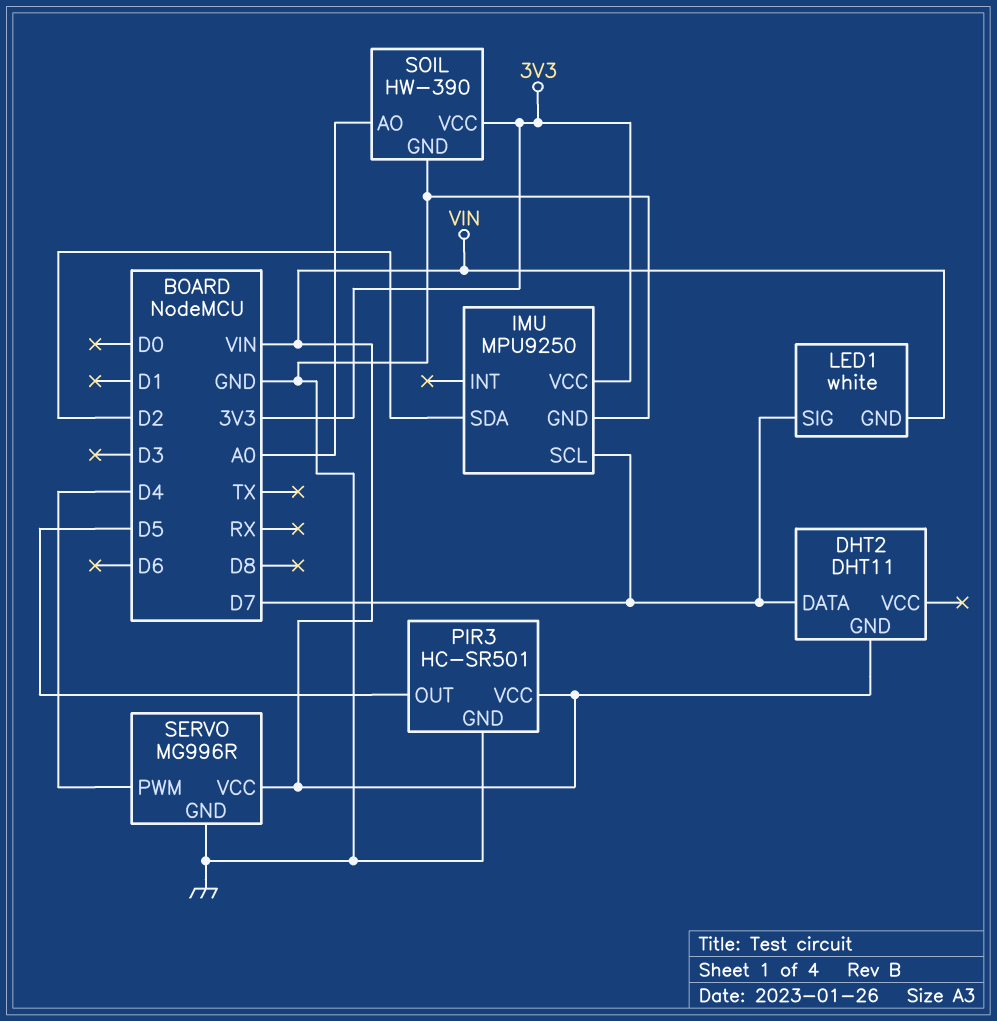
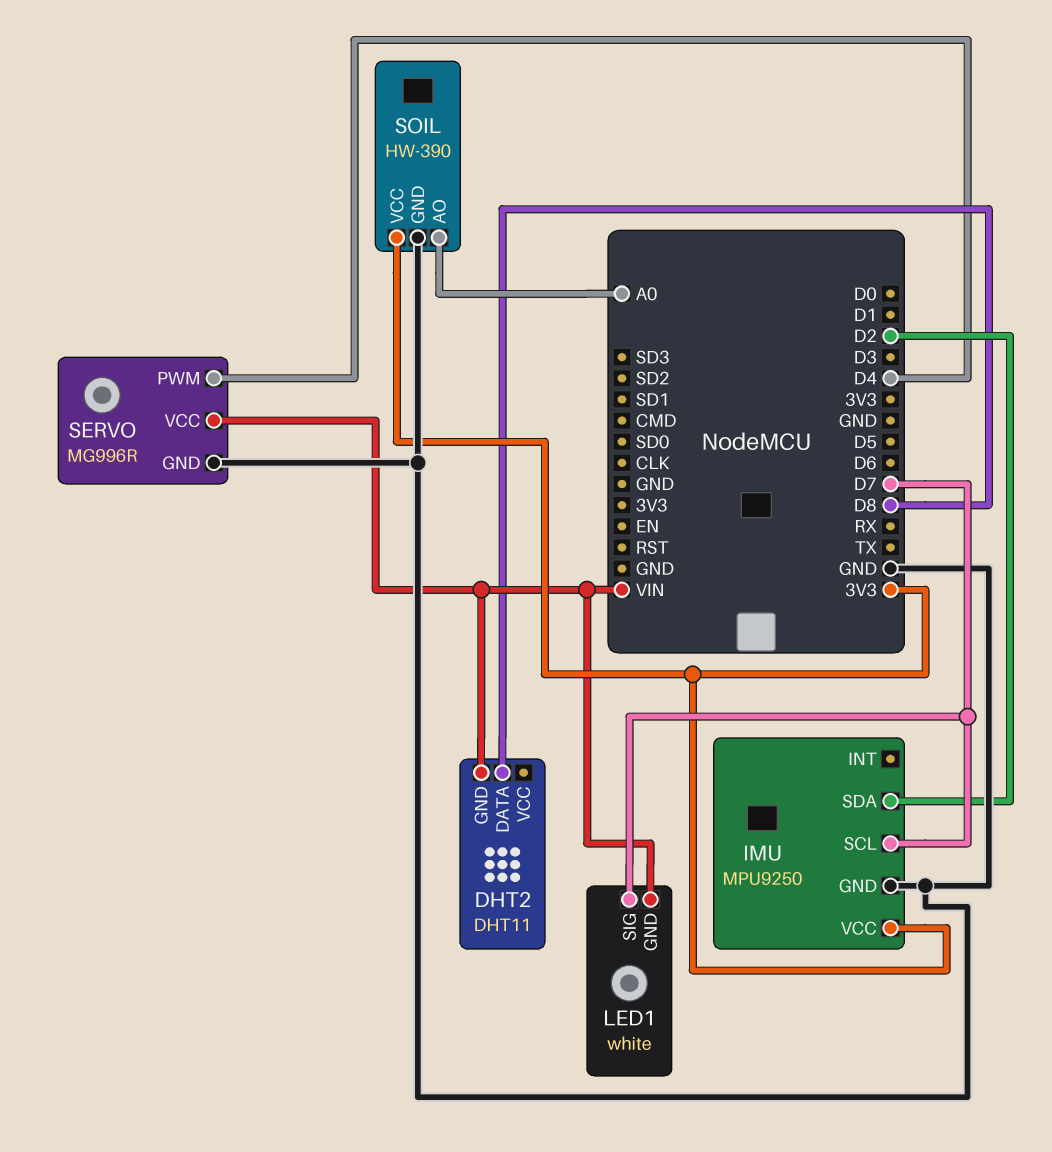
DHT2 pin DATA: D7 -> D8
PIR3: HC-SR501 -> none
PIR3 pin GND: GND -> none
PIR3 pin OUT: D5 -> none
PIR3 pin VCC: VIN -> none

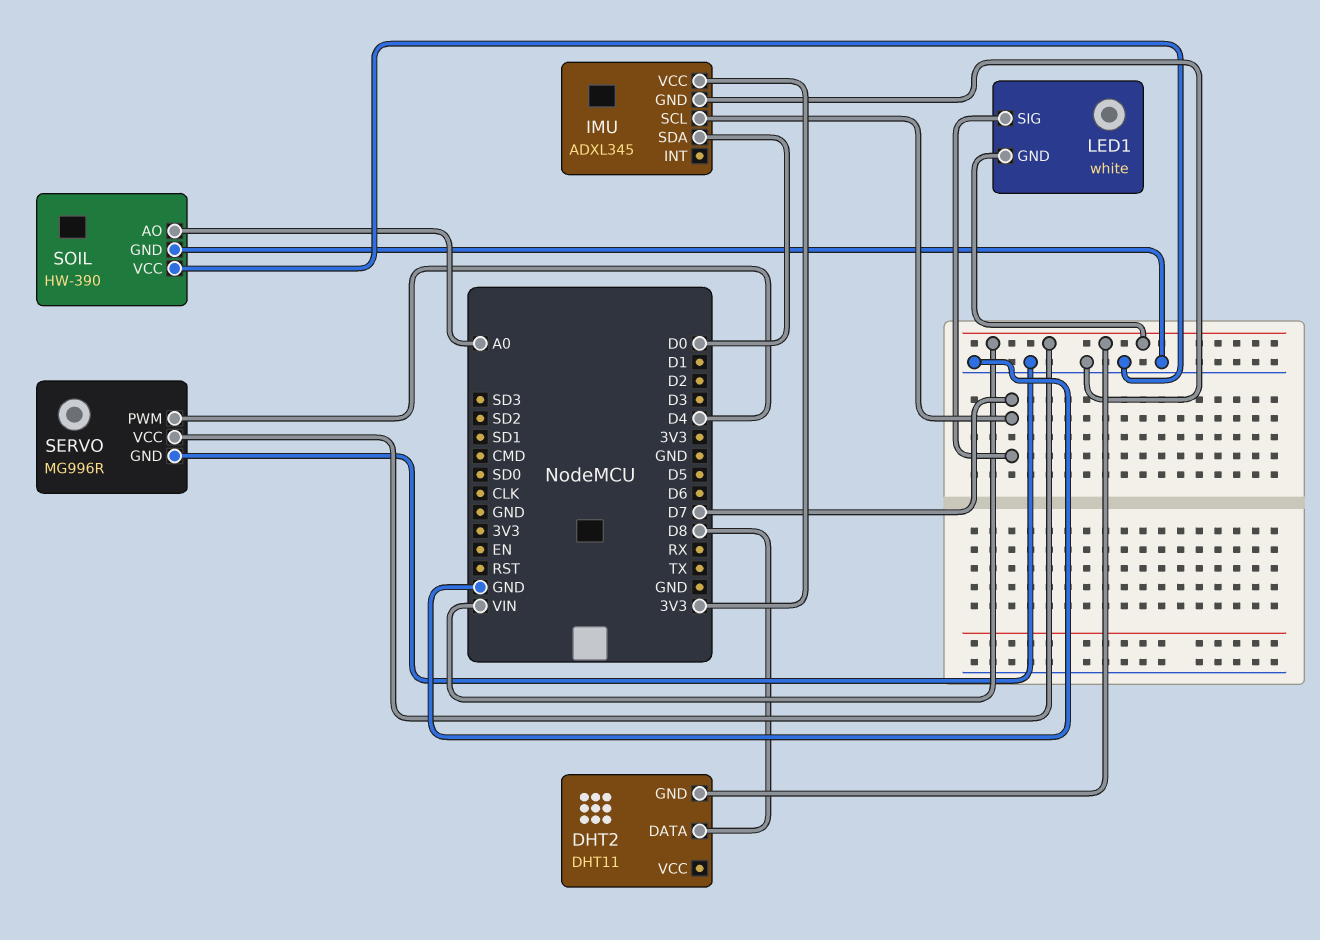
IMU: MPU9250 -> ADXL345
IMU pin SDA: D2 -> D0
SOIL pin VCC: 3V3 -> GND

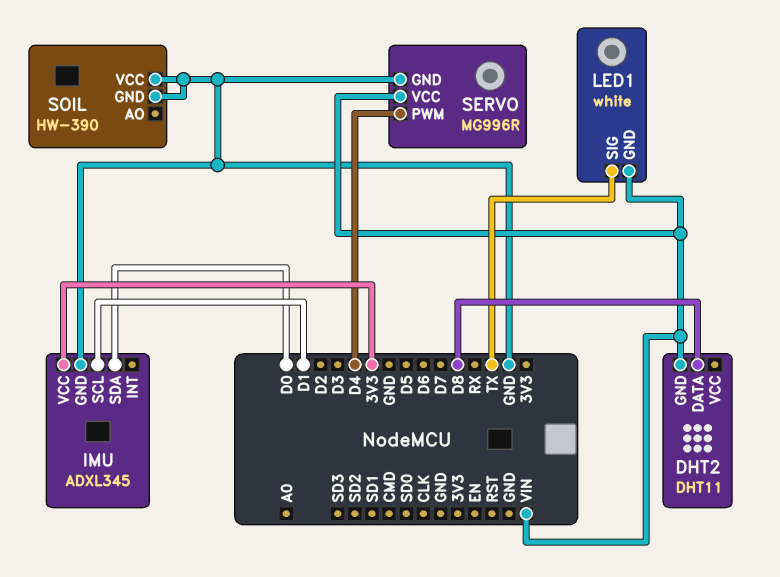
IMU pin SCL: D7 -> D1
LED1 pin SIG: D7 -> TX
SOIL pin AO: A0 -> none

